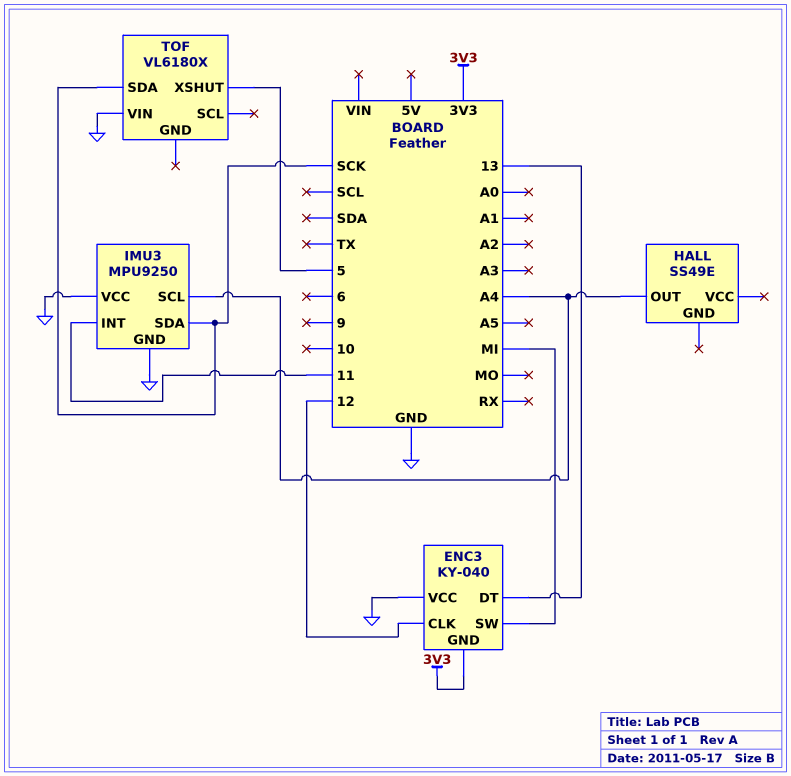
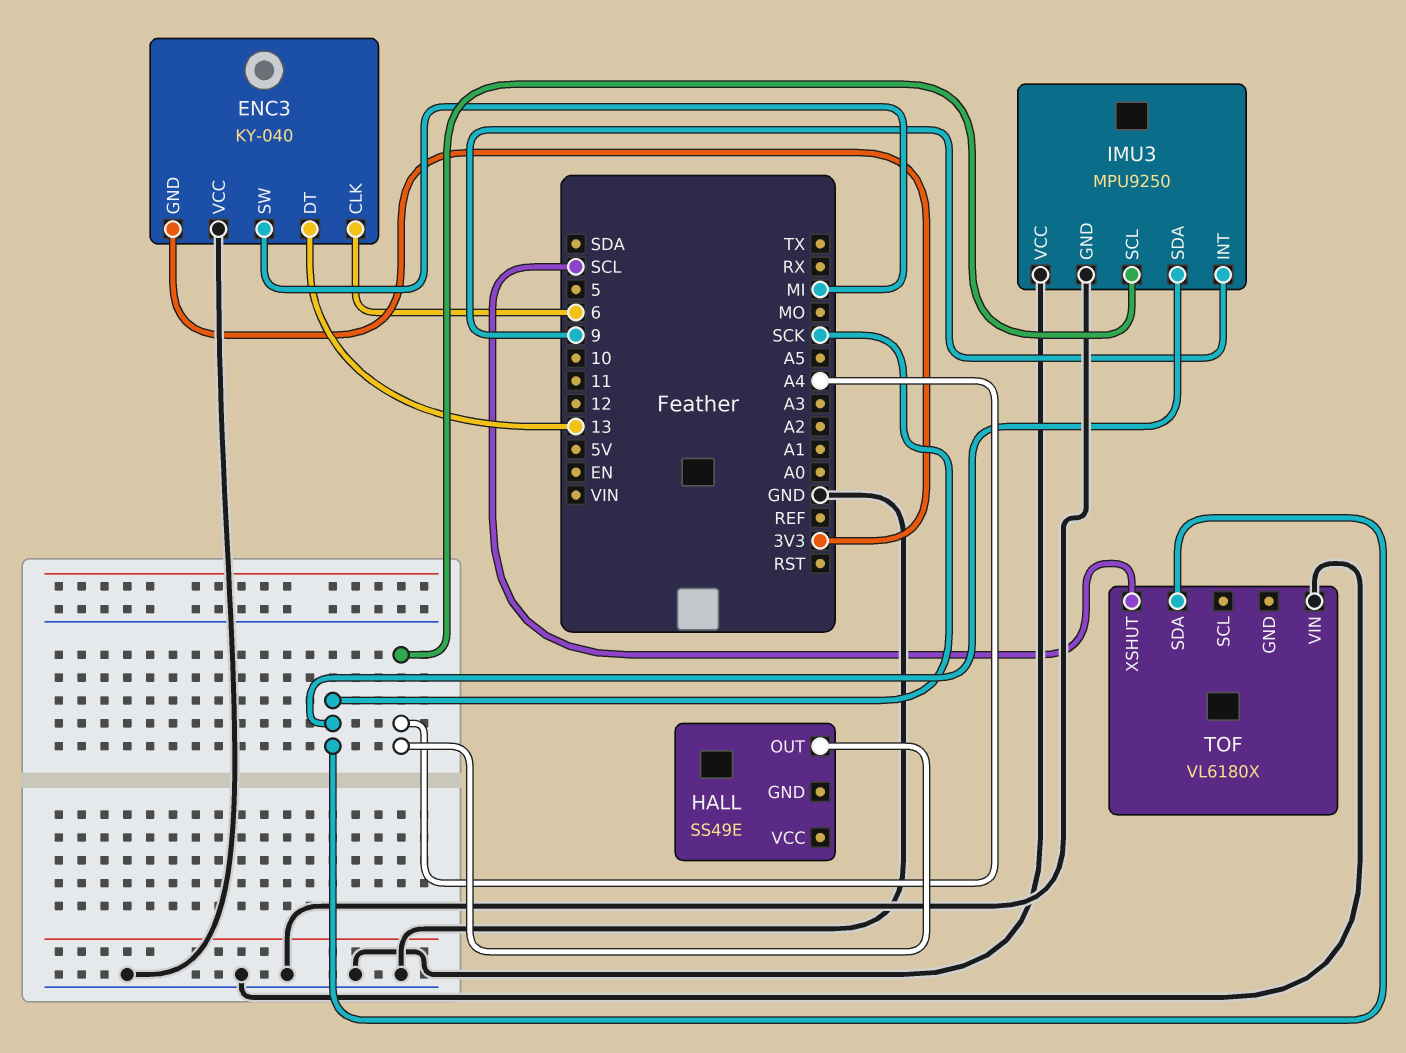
ENC3 pin CLK: 12 -> 6
IMU3 pin INT: 11 -> 9
TOF pin XSHUT: 5 -> SCL

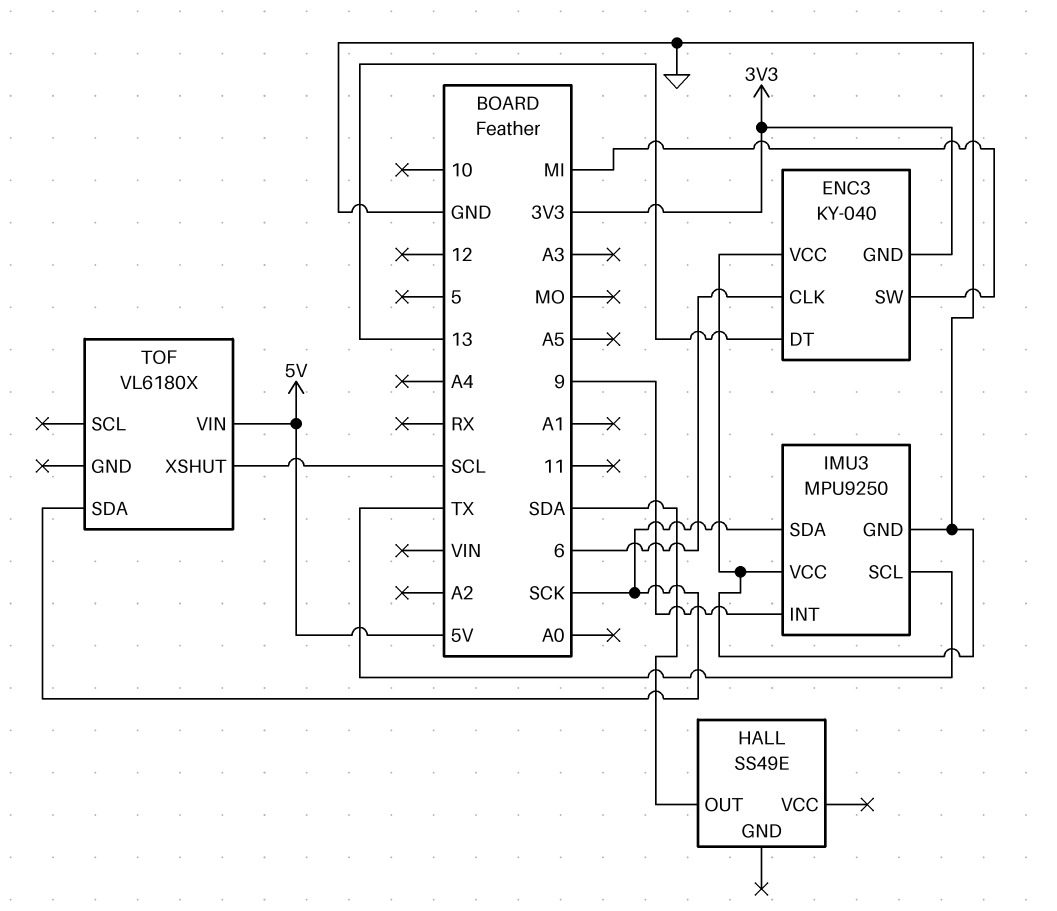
HALL pin OUT: A4 -> SDA
IMU3 pin SCL: A4 -> TX
TOF pin VIN: GND -> 5V

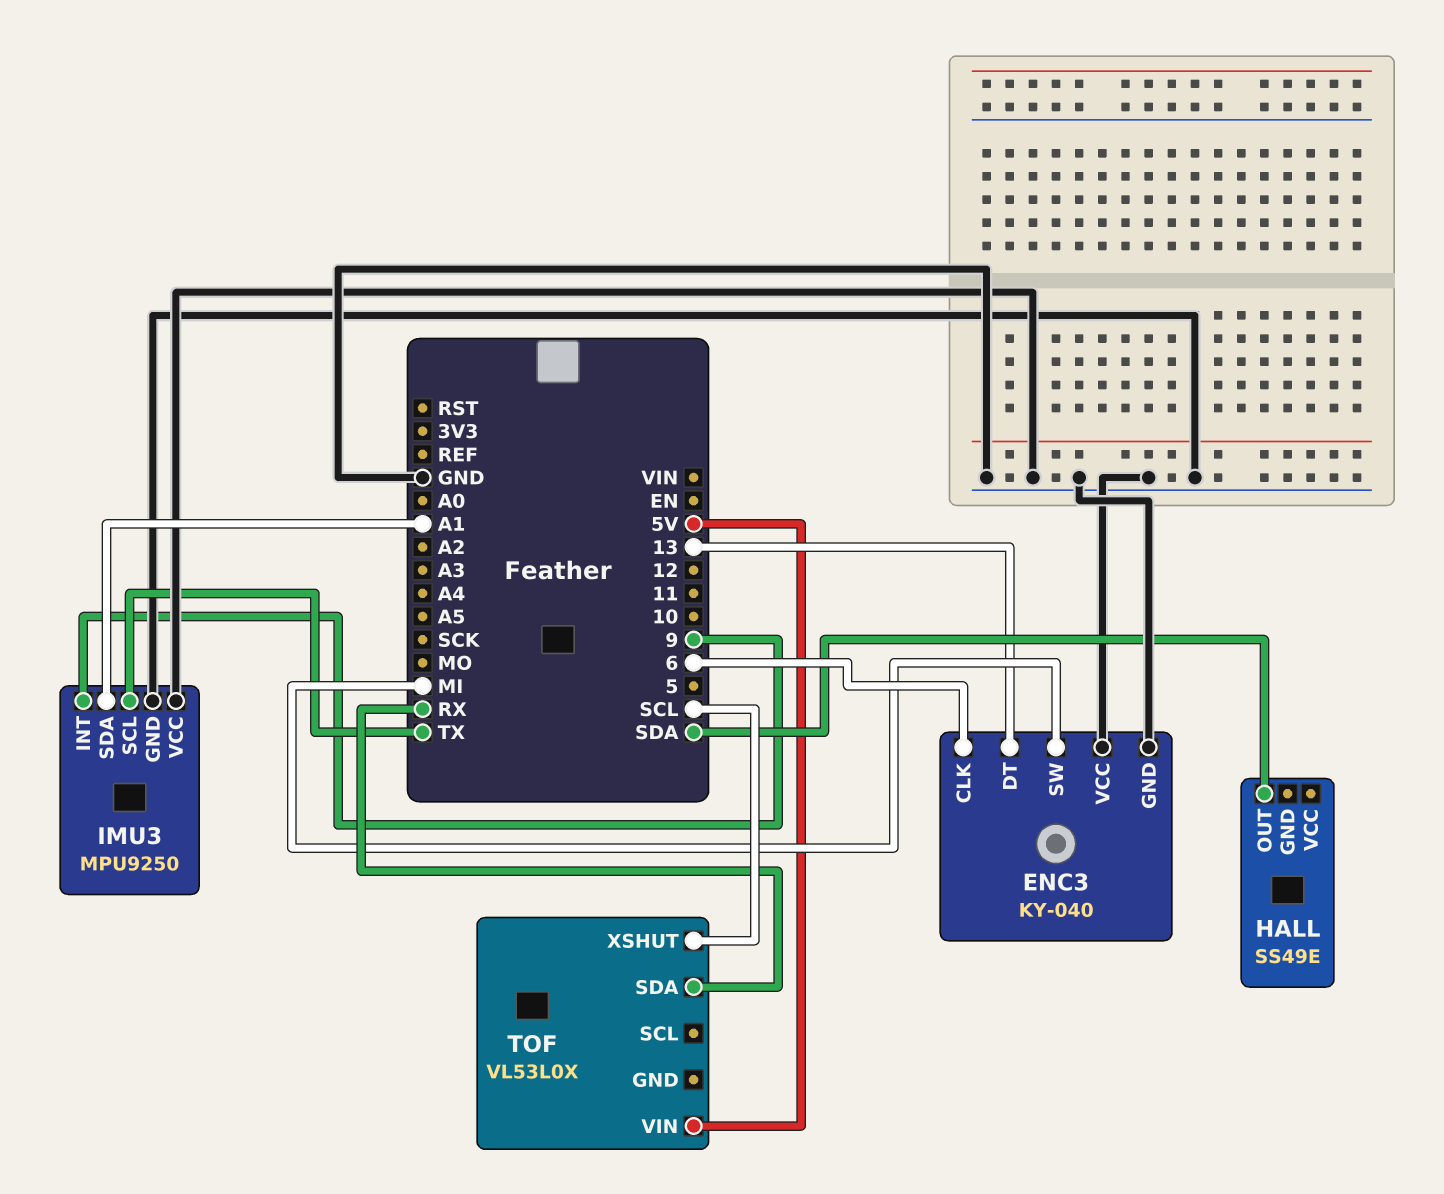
ENC3 pin GND: 3V3 -> GND
IMU3 pin SDA: SCK -> A1
TOF: VL6180X -> VL53L0X
TOF pin SDA: SCK -> RX

